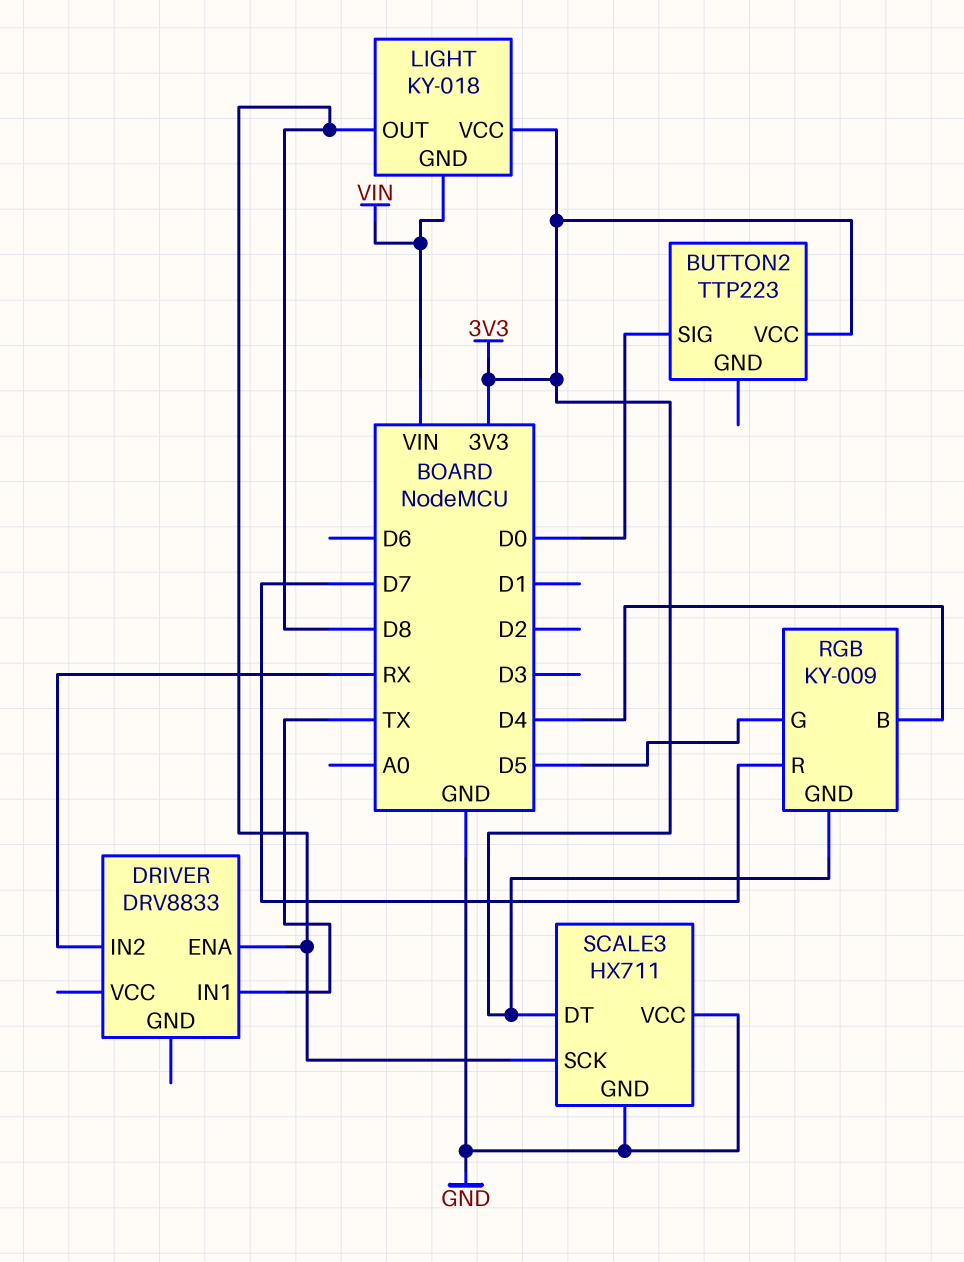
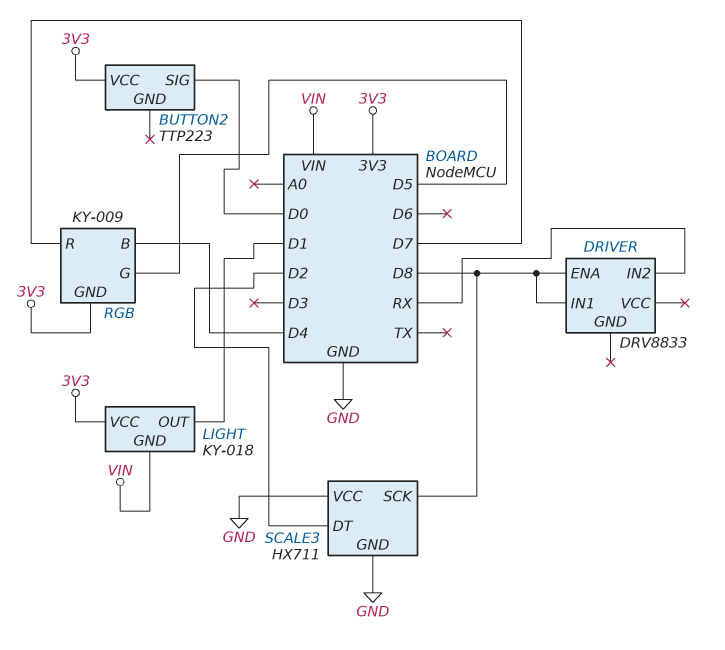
DRIVER pin IN1: TX -> D8
LIGHT pin OUT: D8 -> D1
SCALE3 pin DT: 3V3 -> D2

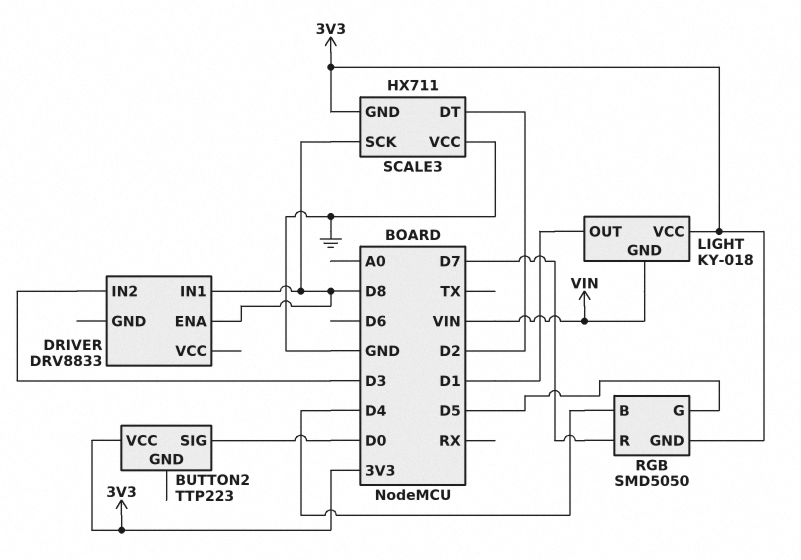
DRIVER pin IN2: RX -> D3
RGB: KY-009 -> SMD5050
SCALE3 pin GND: GND -> 3V3

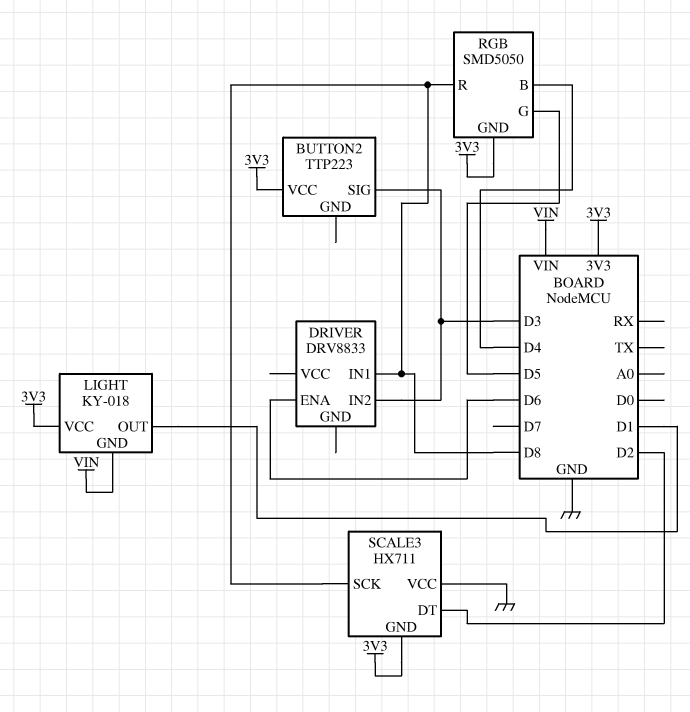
BUTTON2 pin SIG: D0 -> D3
DRIVER pin ENA: D8 -> D6
RGB pin R: D7 -> D8

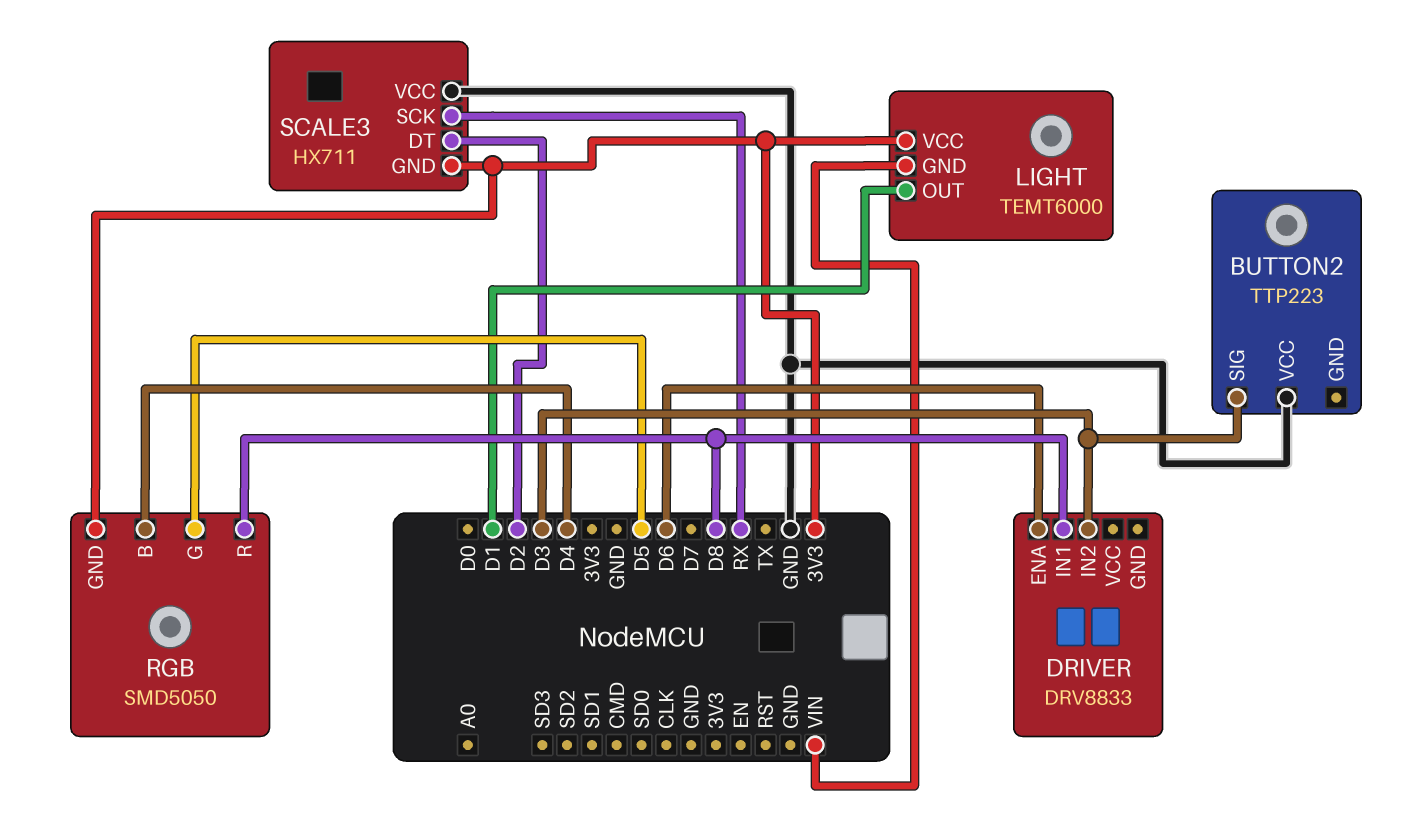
BUTTON2 pin VCC: 3V3 -> GND
LIGHT: KY-018 -> TEMT6000
SCALE3 pin SCK: D8 -> RX

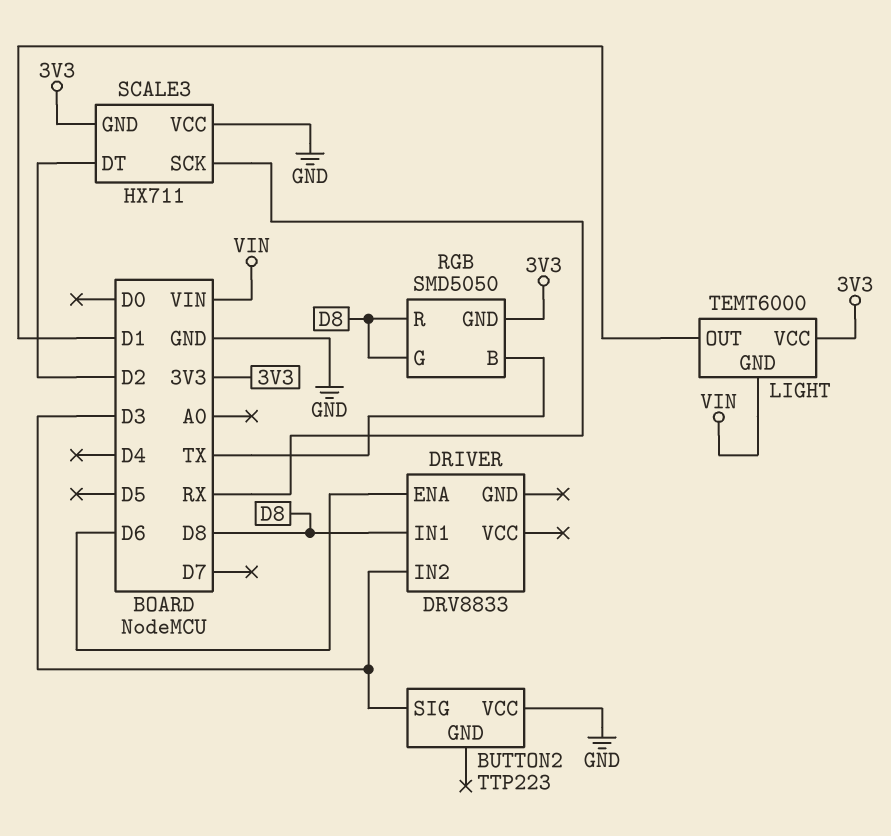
RGB pin B: D4 -> TX
RGB pin G: D5 -> D8

